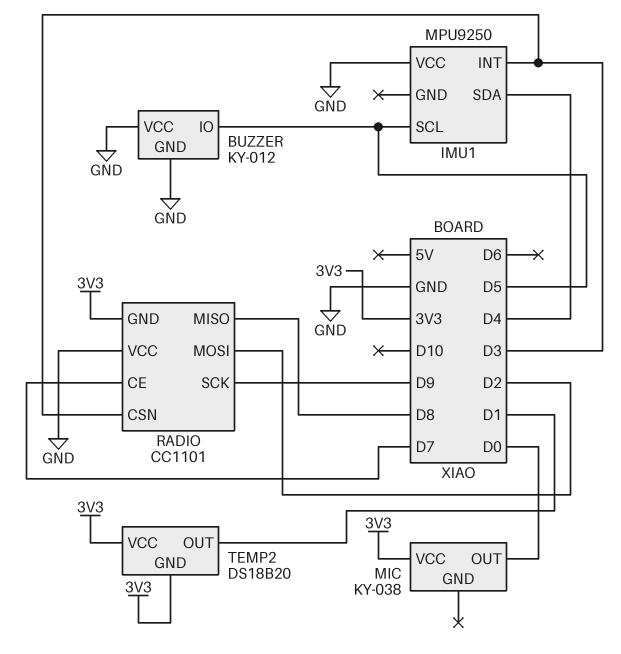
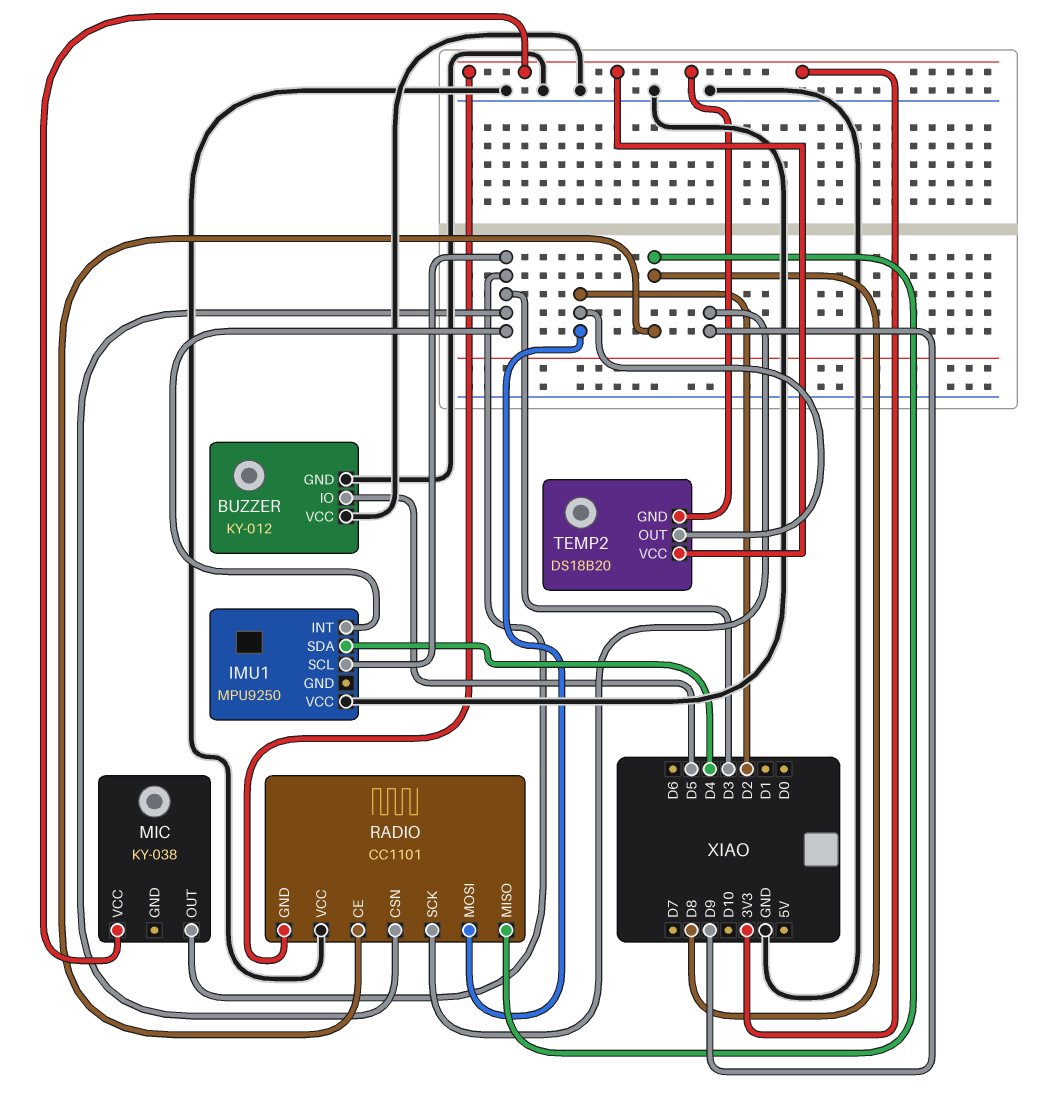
IMU1 pin SCL: D5 -> D3
MIC pin OUT: D0 -> D3
RADIO pin CE: D7 -> D8
TEMP2 pin OUT: D1 -> D2

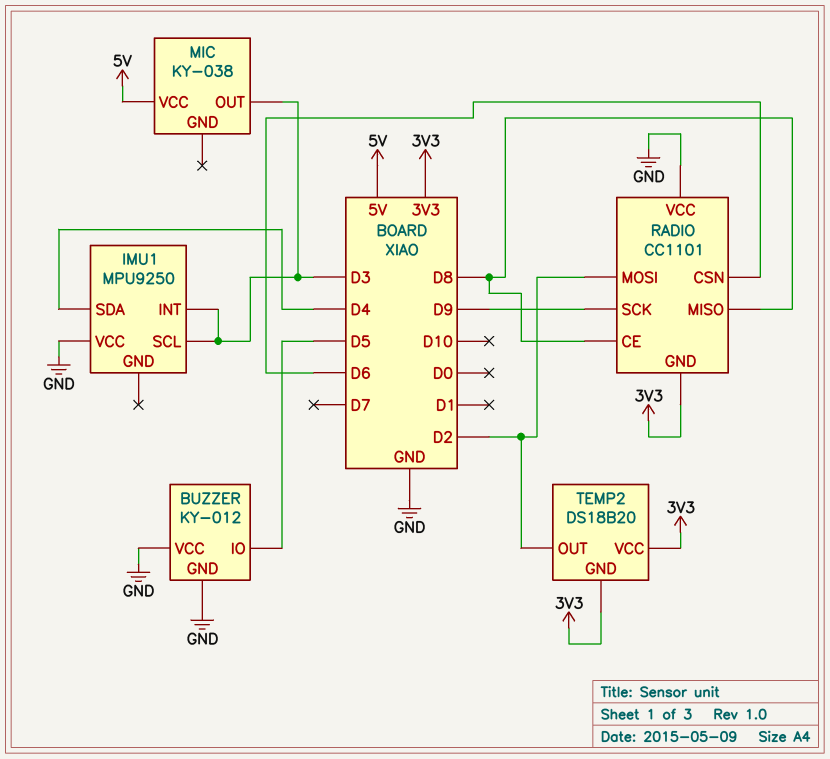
MIC pin VCC: 3V3 -> 5V
RADIO pin CSN: D3 -> D6

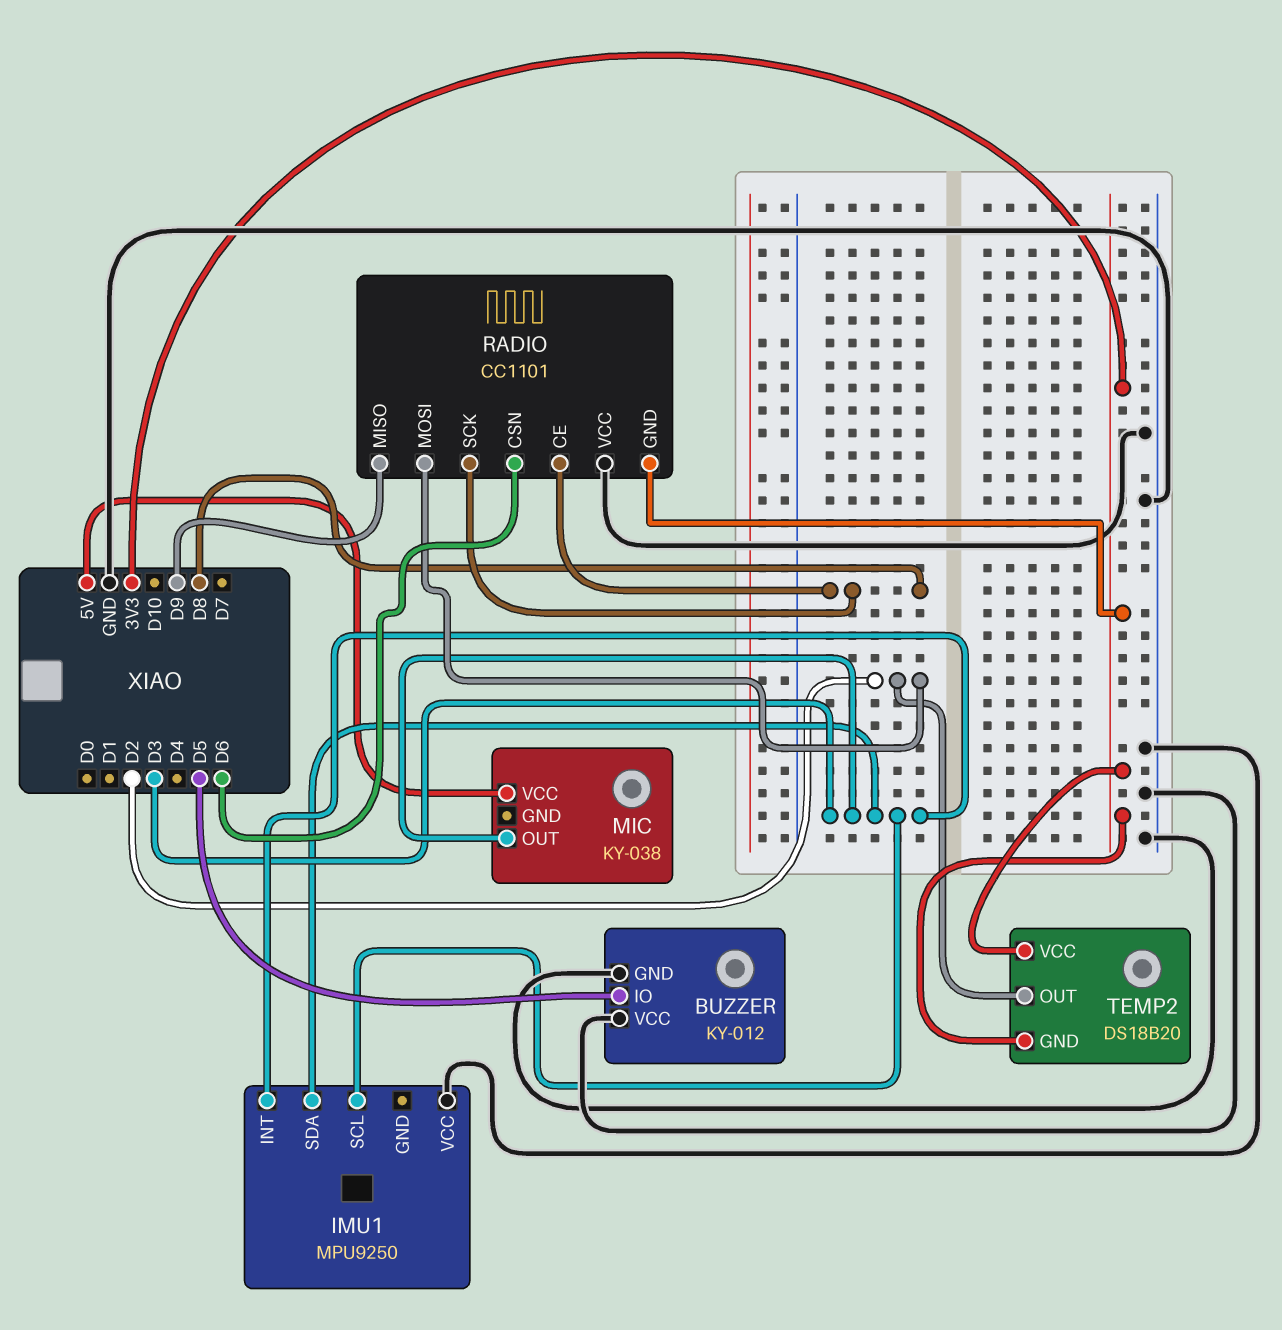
IMU1 pin SDA: D4 -> D3
RADIO pin MISO: D8 -> D9
RADIO pin SCK: D9 -> D8

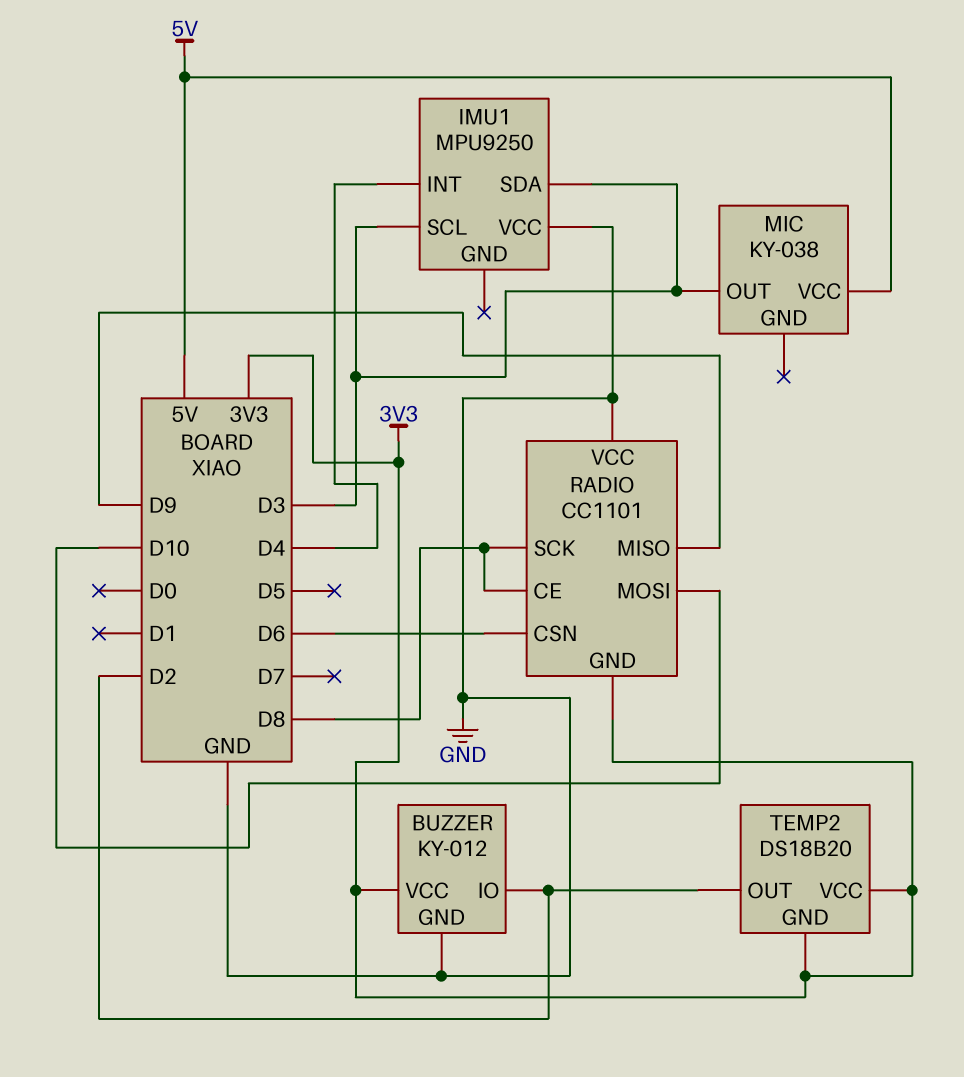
BUZZER pin IO: D5 -> D2
BUZZER pin VCC: GND -> 3V3
IMU1 pin INT: D3 -> D4
RADIO pin MOSI: D2 -> D10

